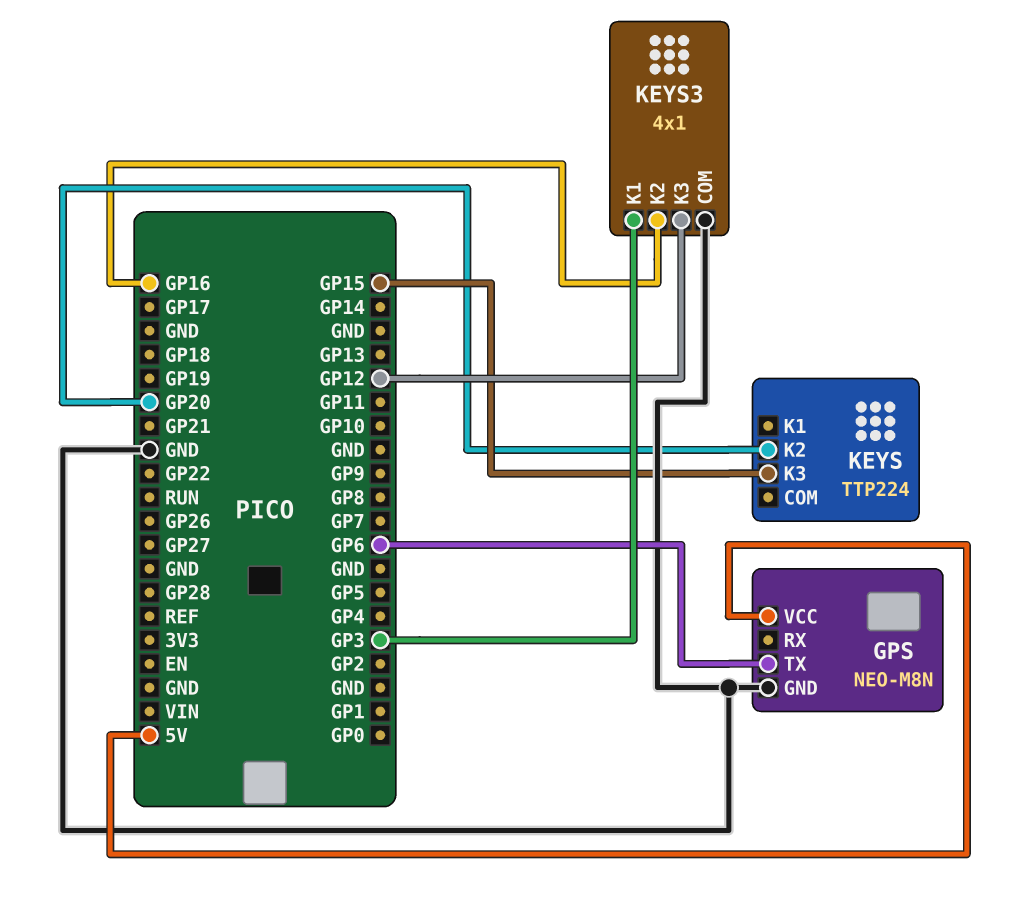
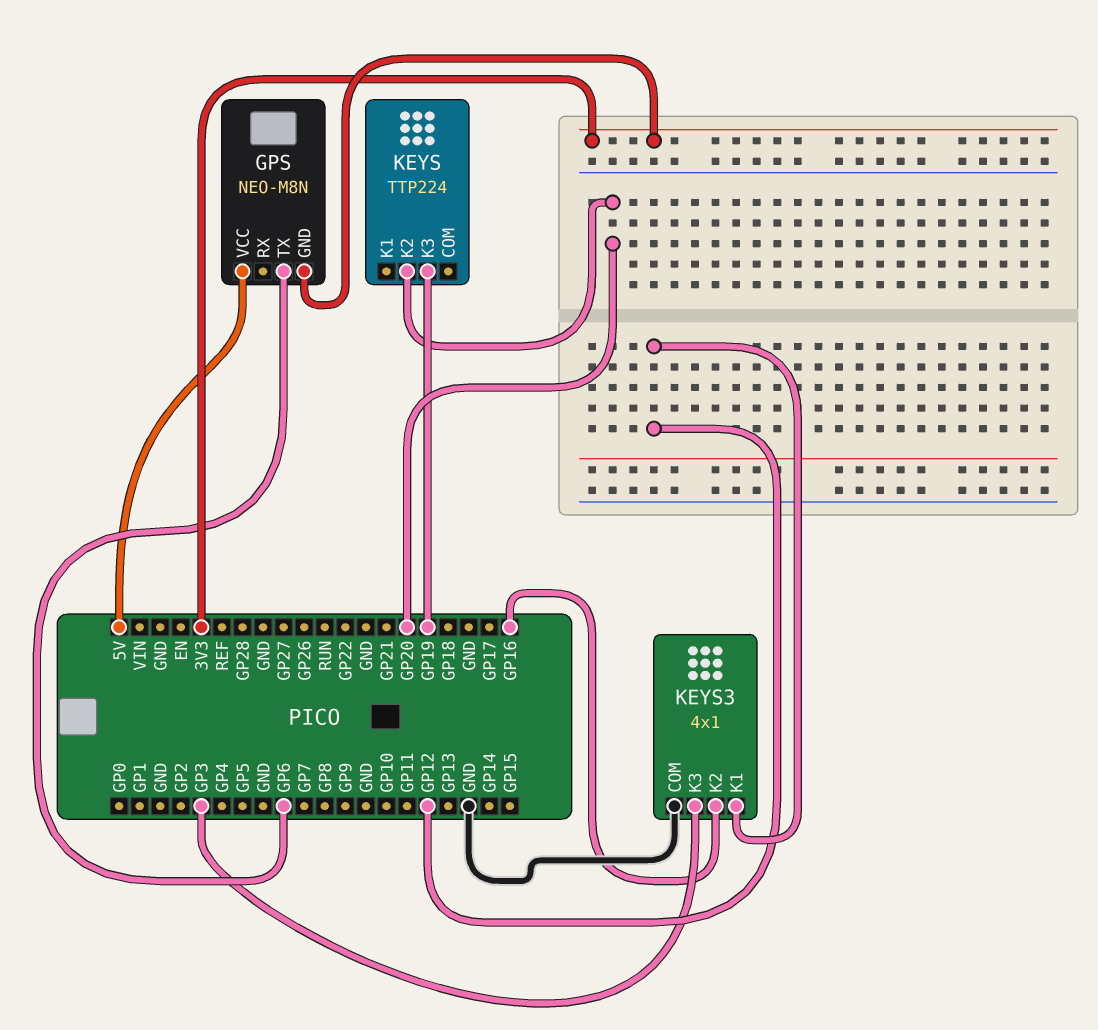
GPS pin GND: GND -> 3V3
KEYS pin K3: GP15 -> GP19
KEYS3 pin K1: GP3 -> GP12
KEYS3 pin K3: GP12 -> GP3

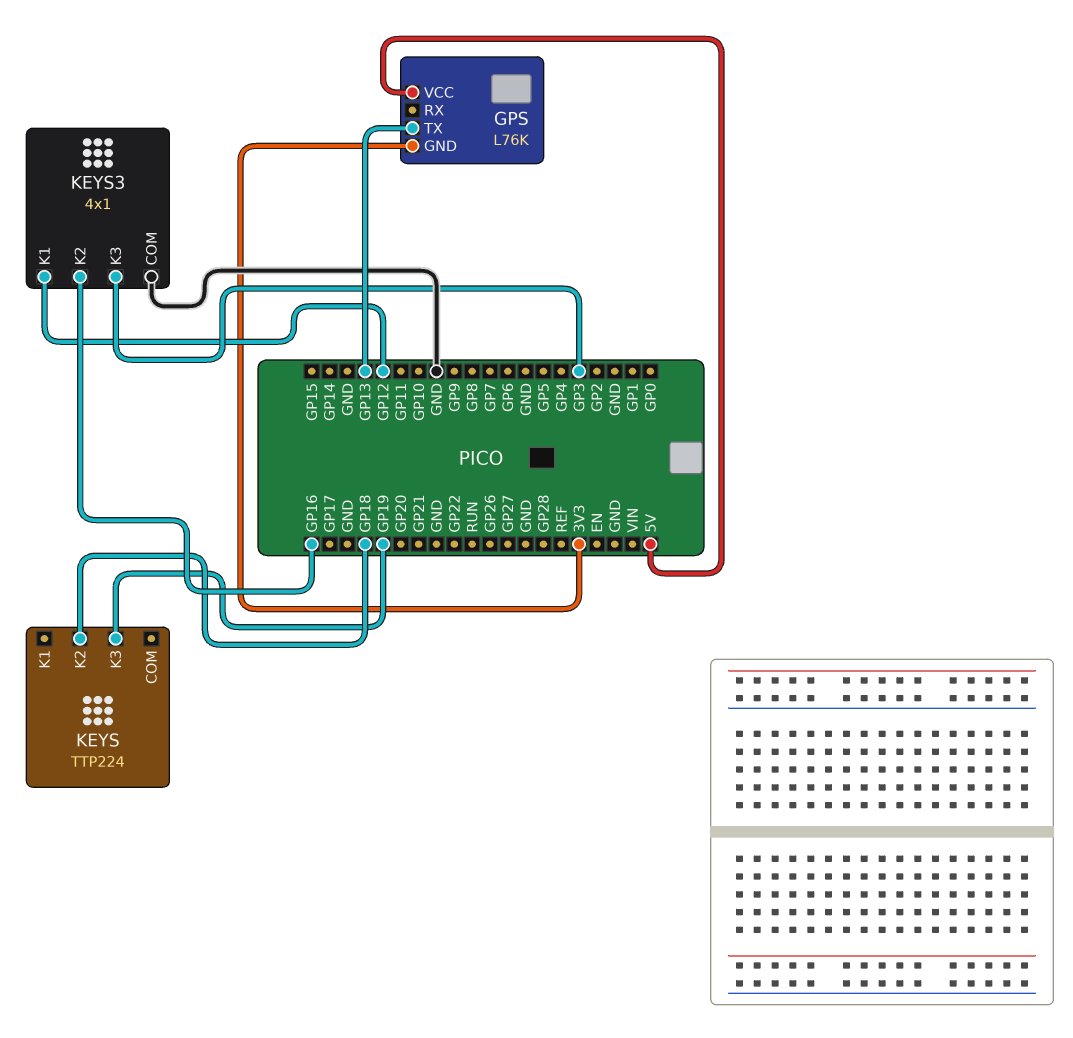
GPS: NEO-M8N -> L76K
GPS pin TX: GP6 -> GP13
KEYS pin K2: GP20 -> GP18

